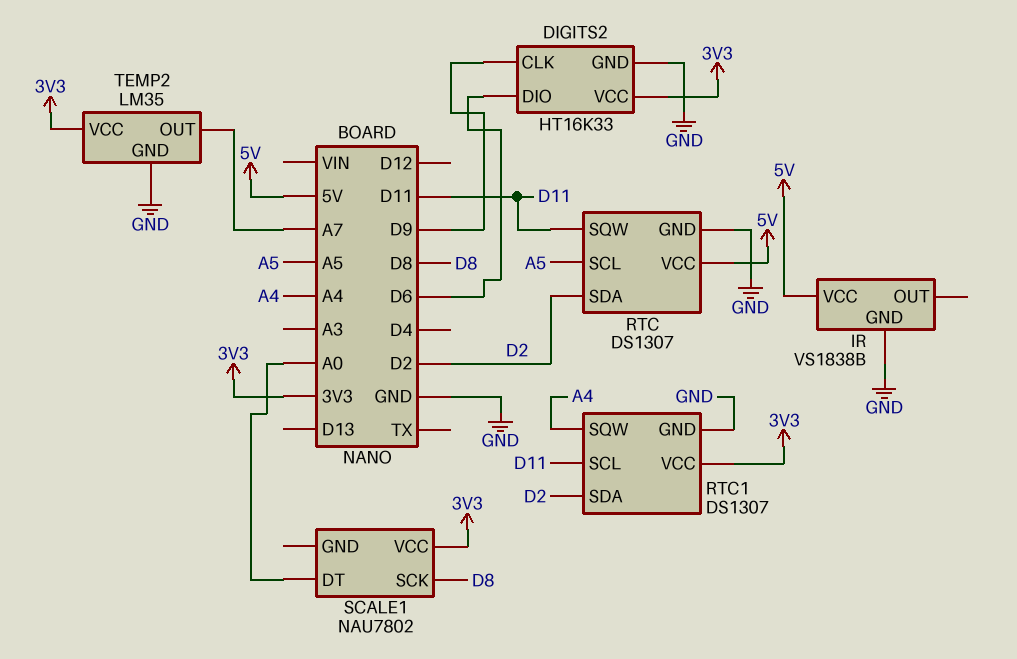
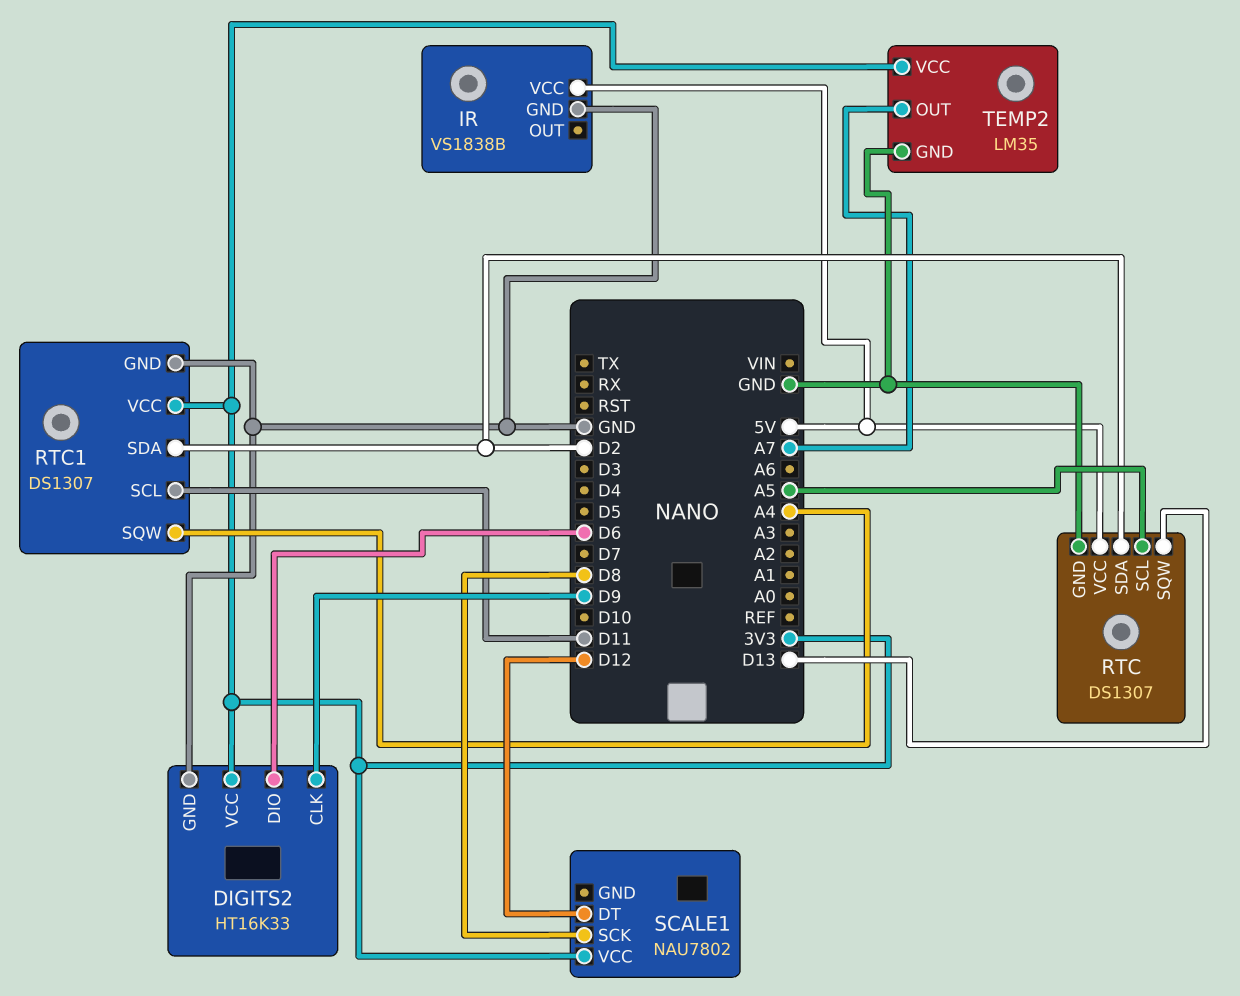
RTC pin SQW: D11 -> D13
SCALE1 pin DT: A0 -> D12

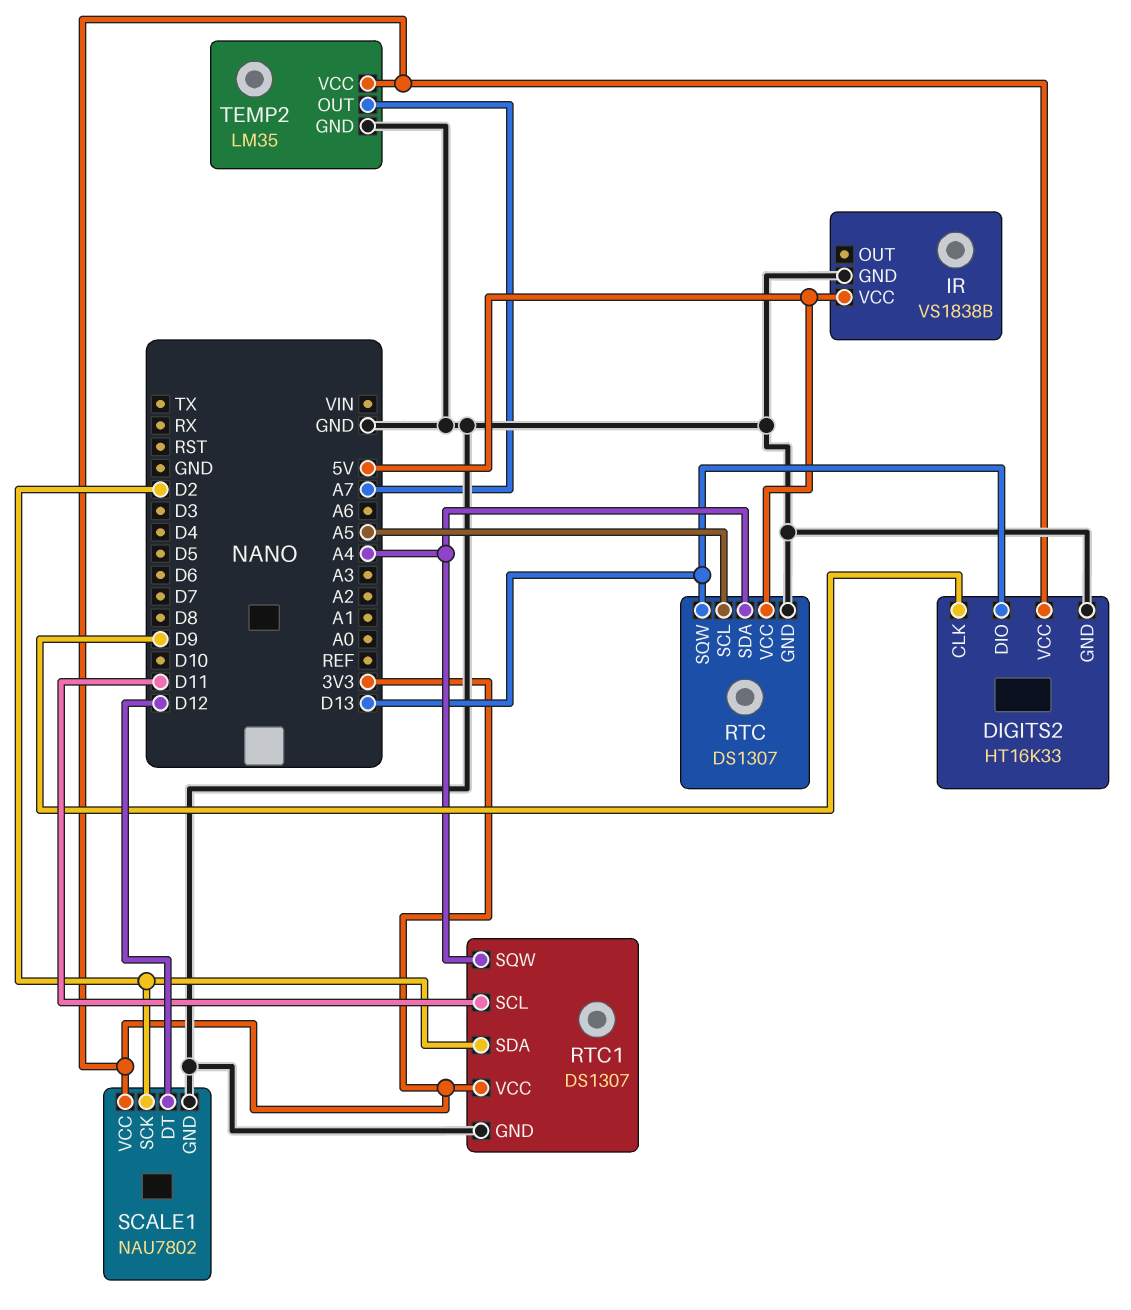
DIGITS2 pin DIO: D6 -> D13
RTC pin SDA: D2 -> A4
SCALE1 pin GND: none -> GND
SCALE1 pin SCK: D8 -> D2

